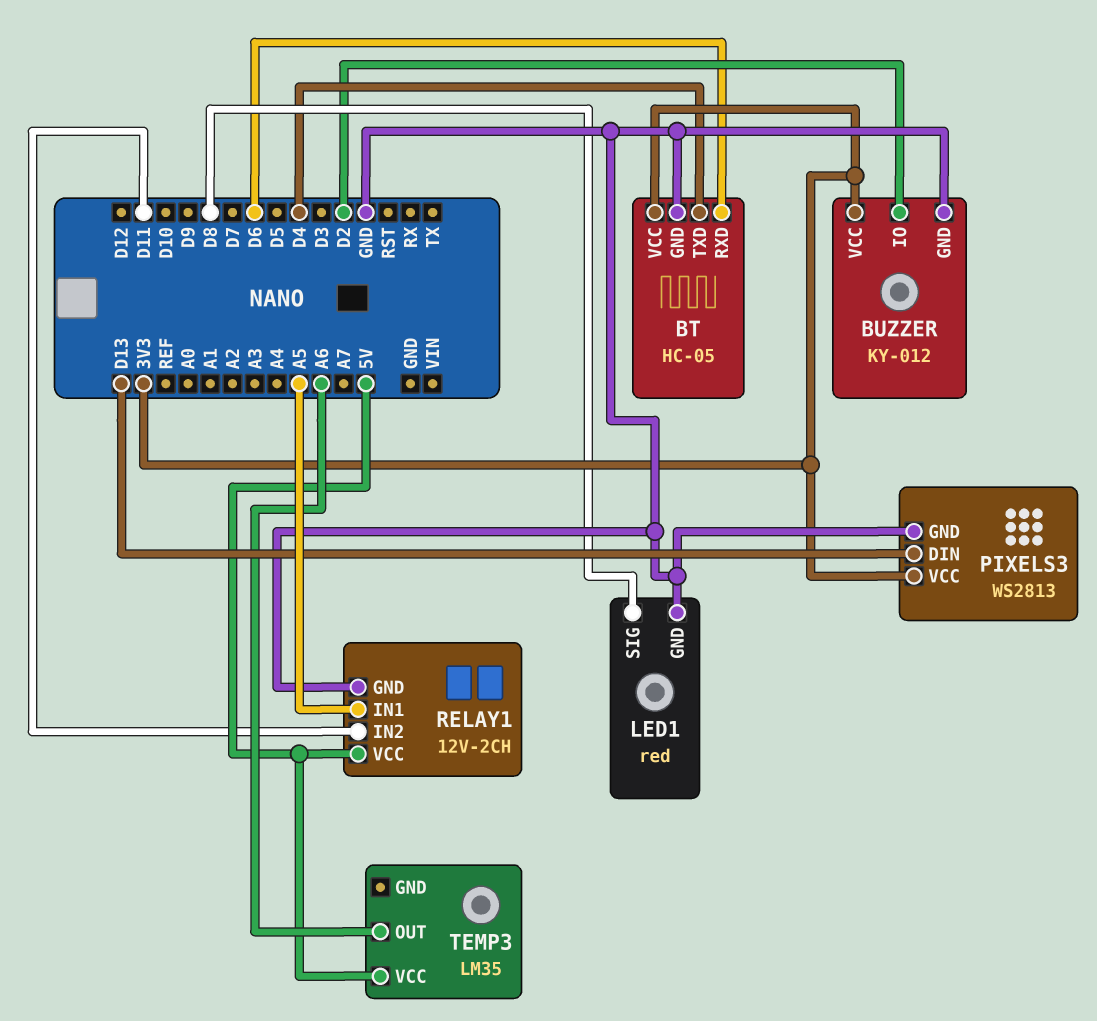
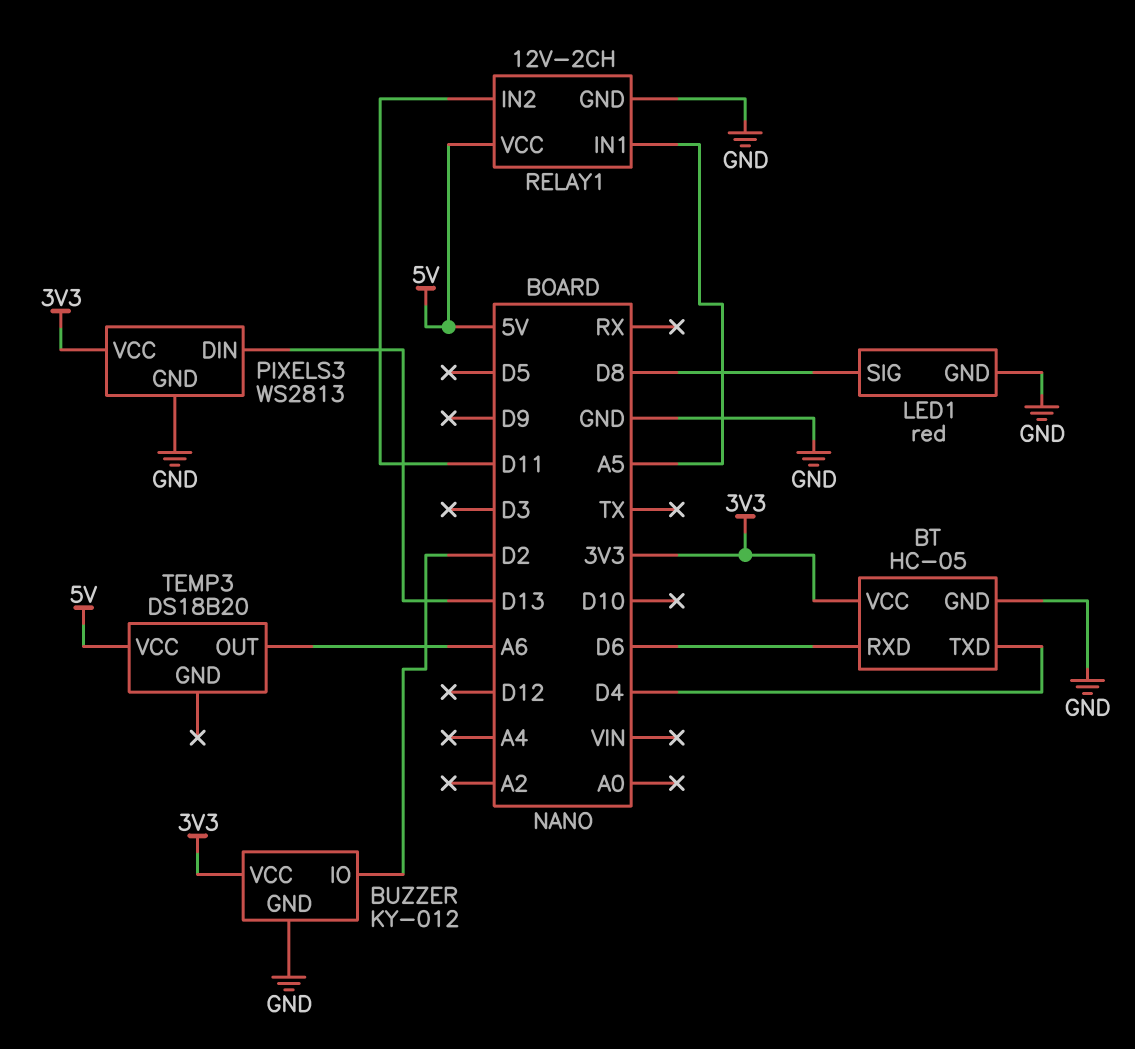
TEMP3: LM35 -> DS18B20

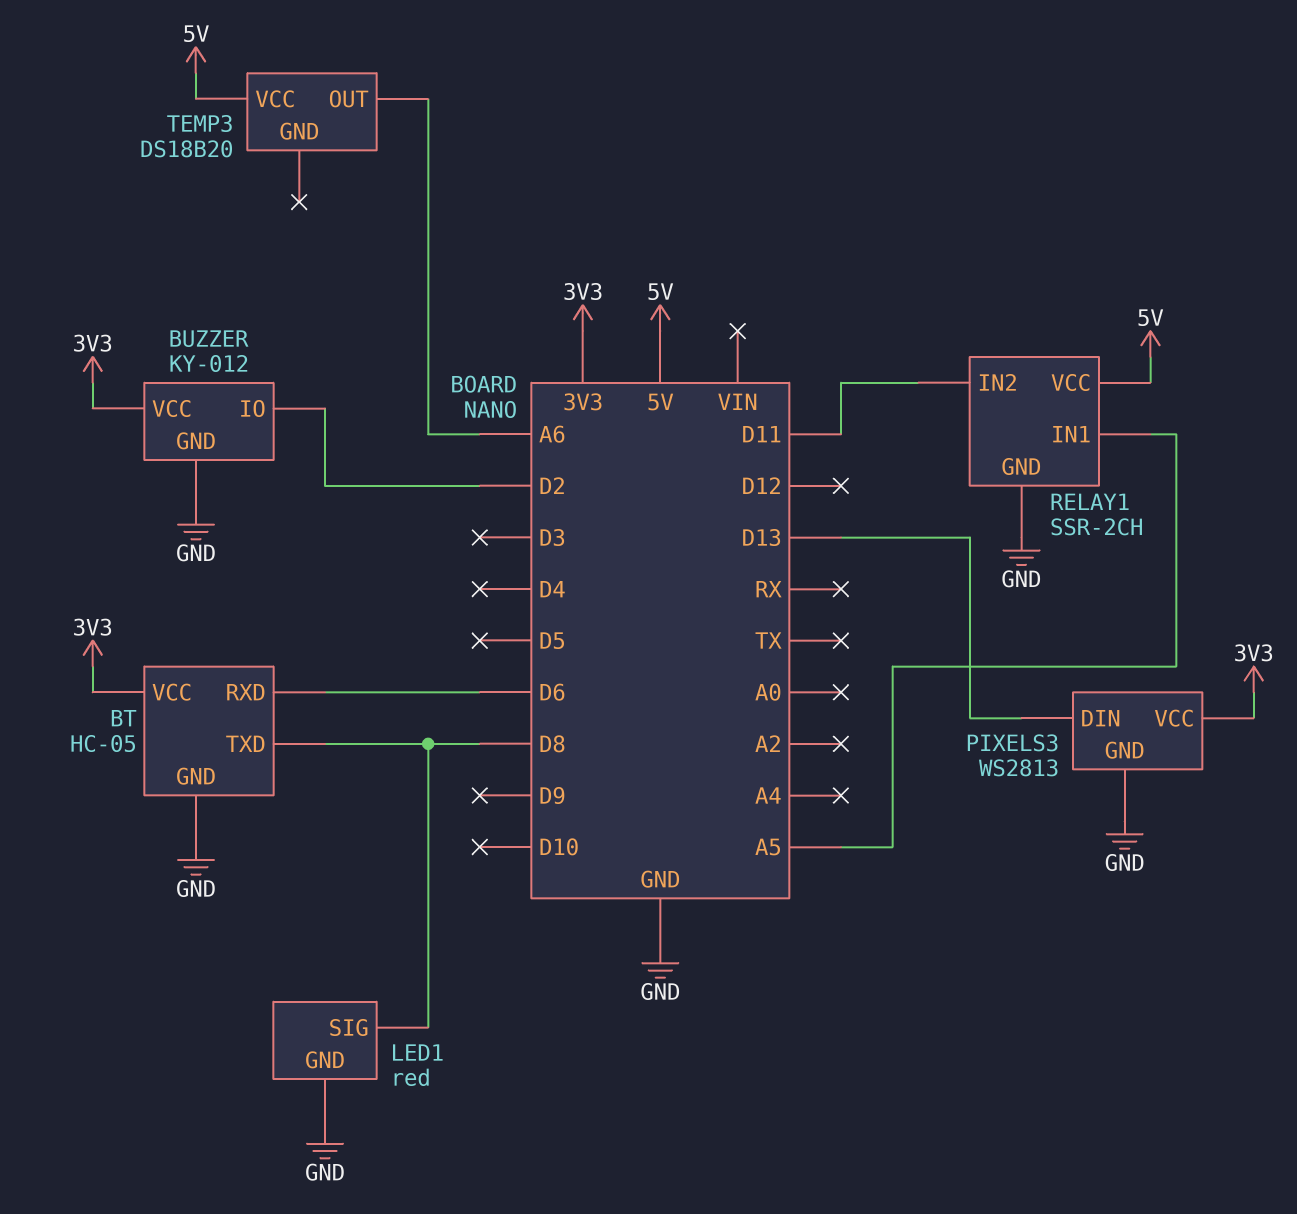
BT pin TXD: D4 -> D8
RELAY1: 12V-2CH -> SSR-2CH

